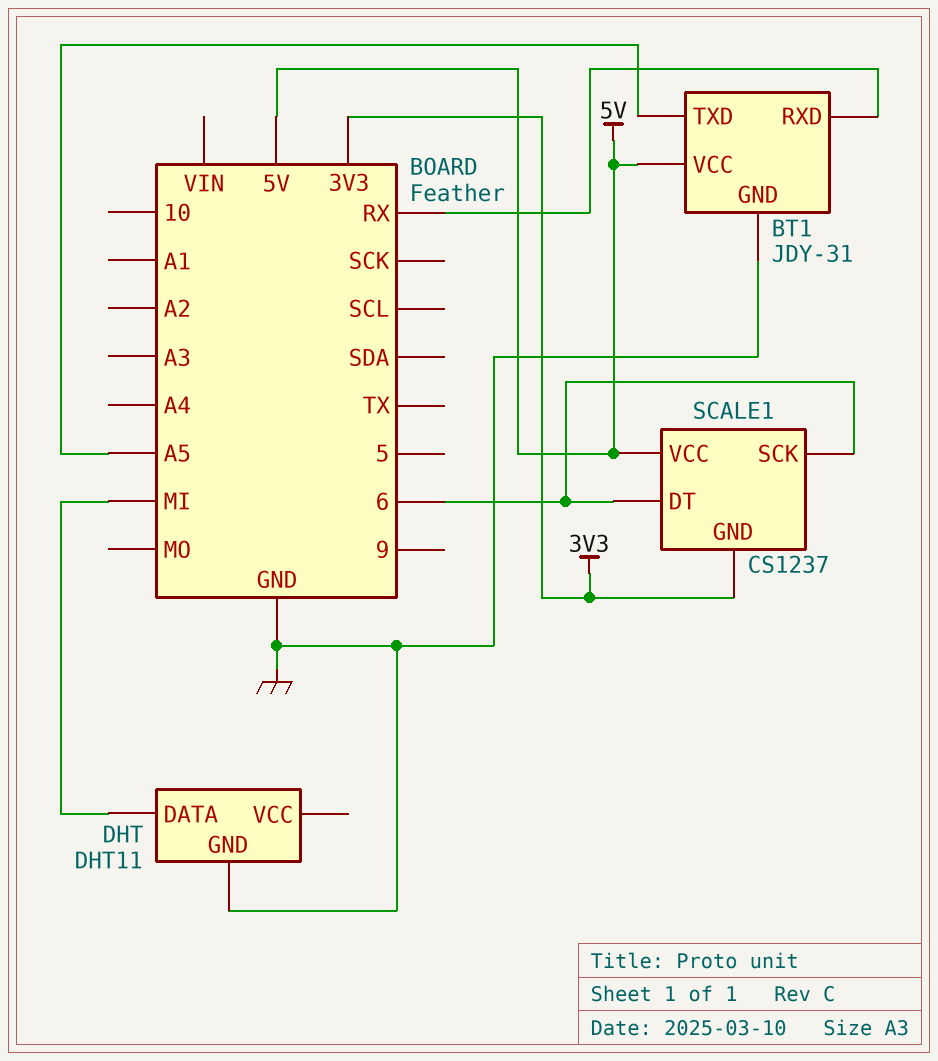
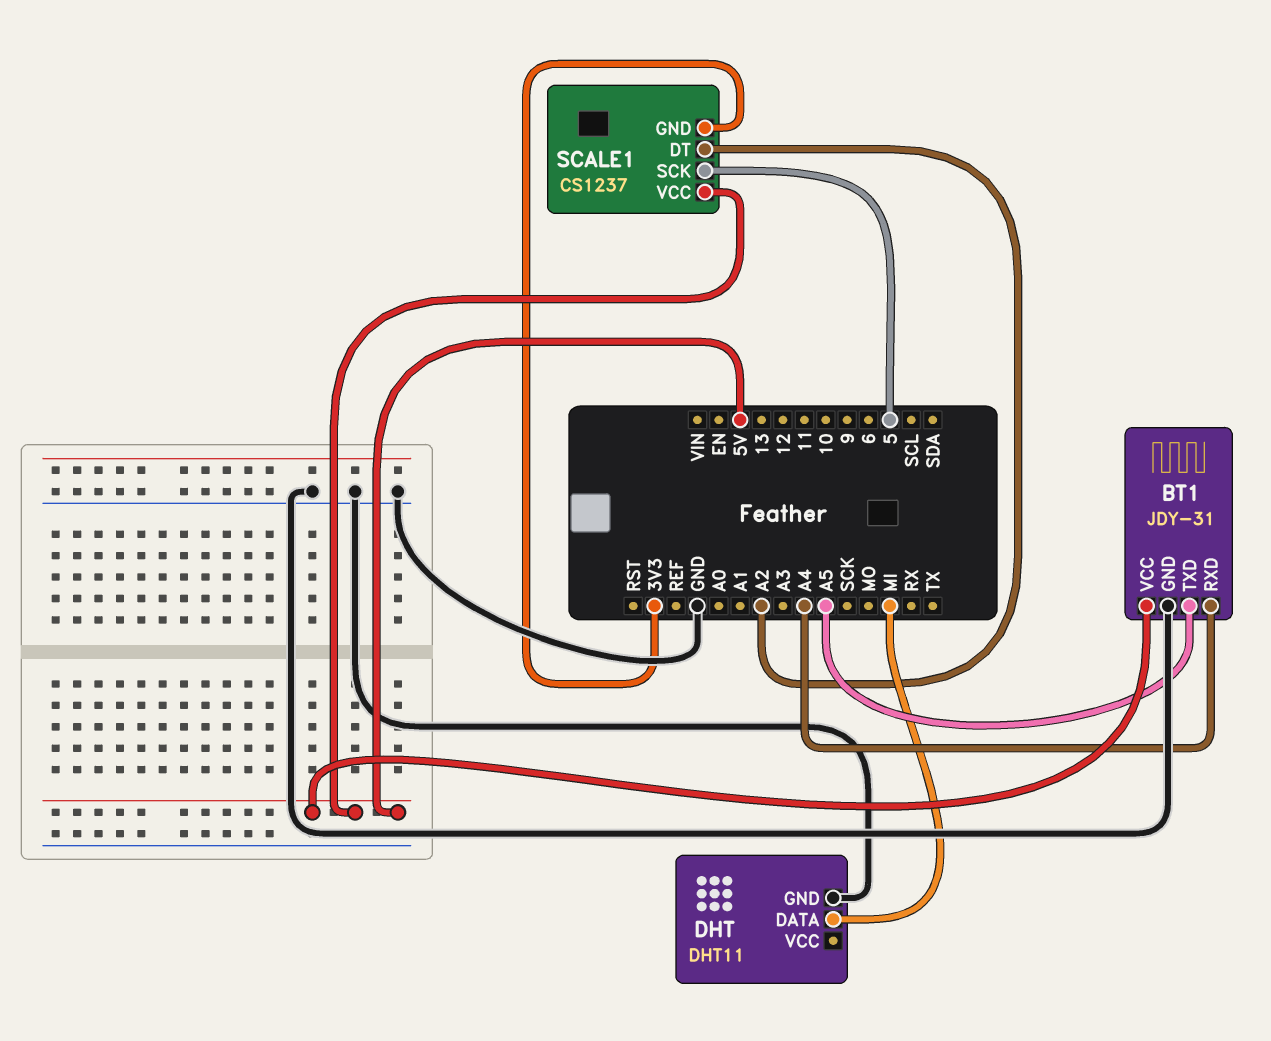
BT1 pin RXD: RX -> A4
SCALE1 pin DT: 6 -> A2
SCALE1 pin SCK: 6 -> 5

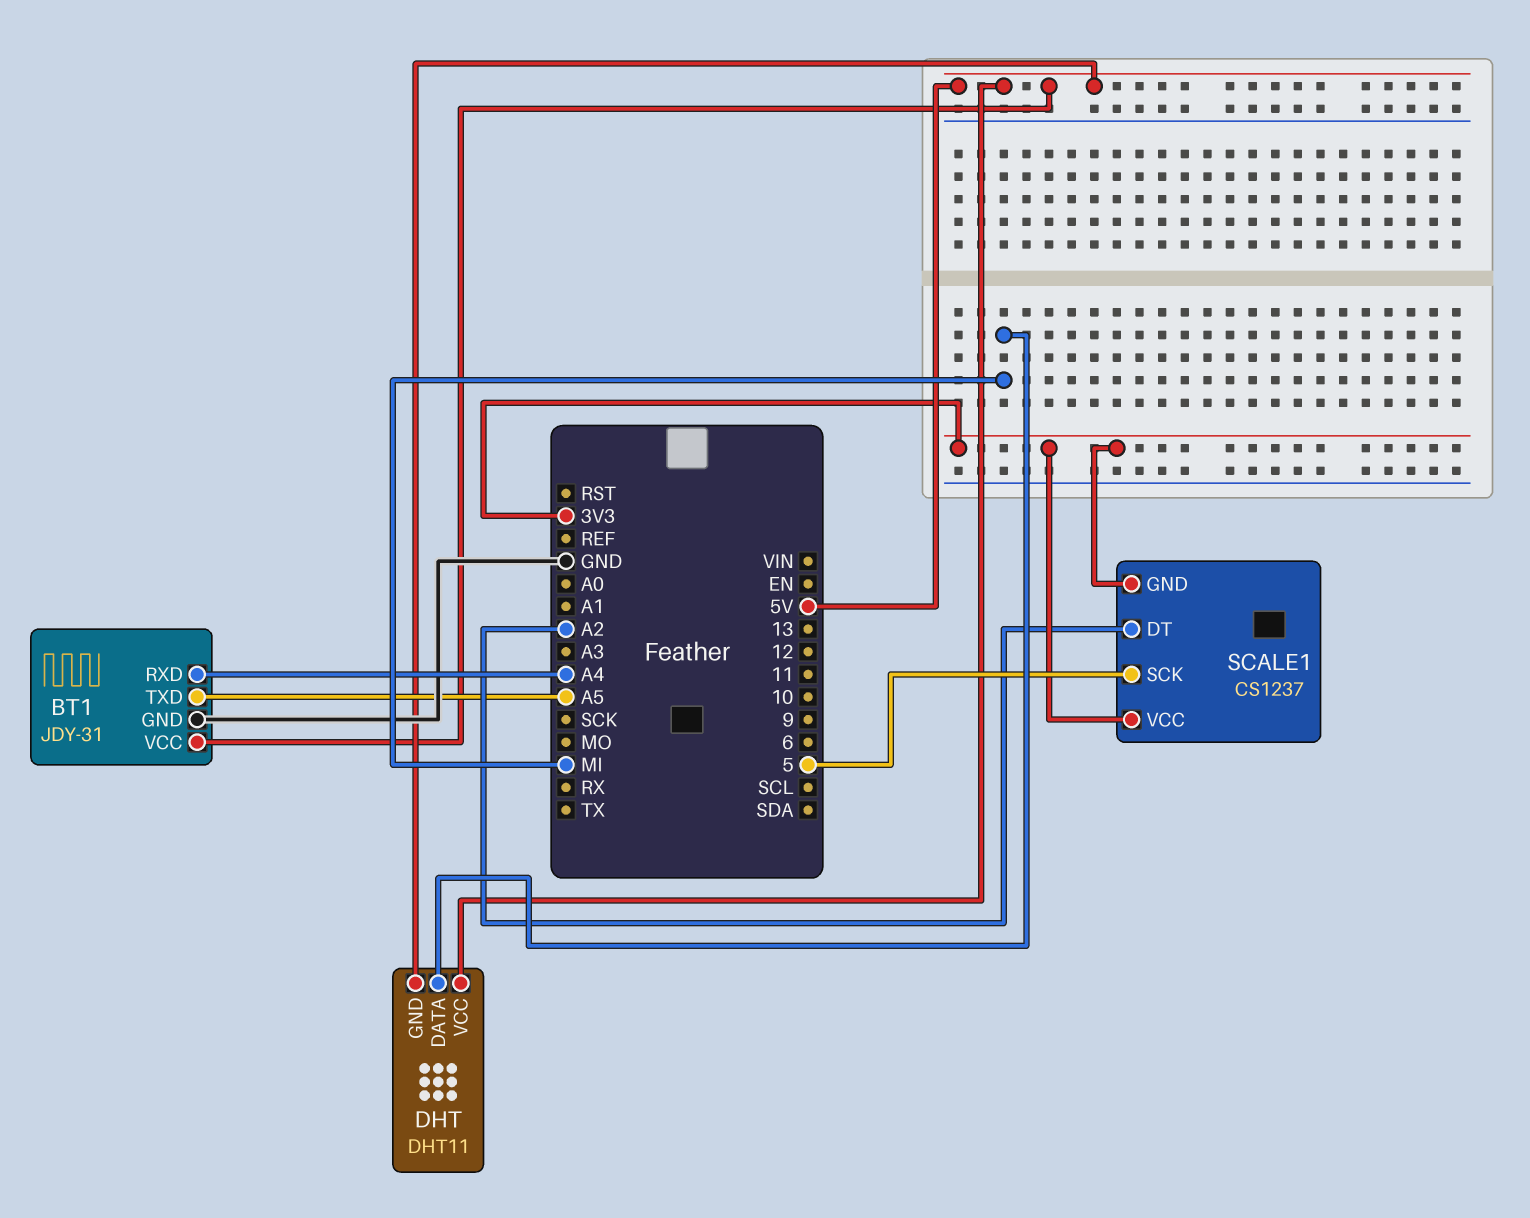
DHT pin GND: GND -> 5V
DHT pin VCC: none -> 5V
SCALE1 pin VCC: 5V -> 3V3

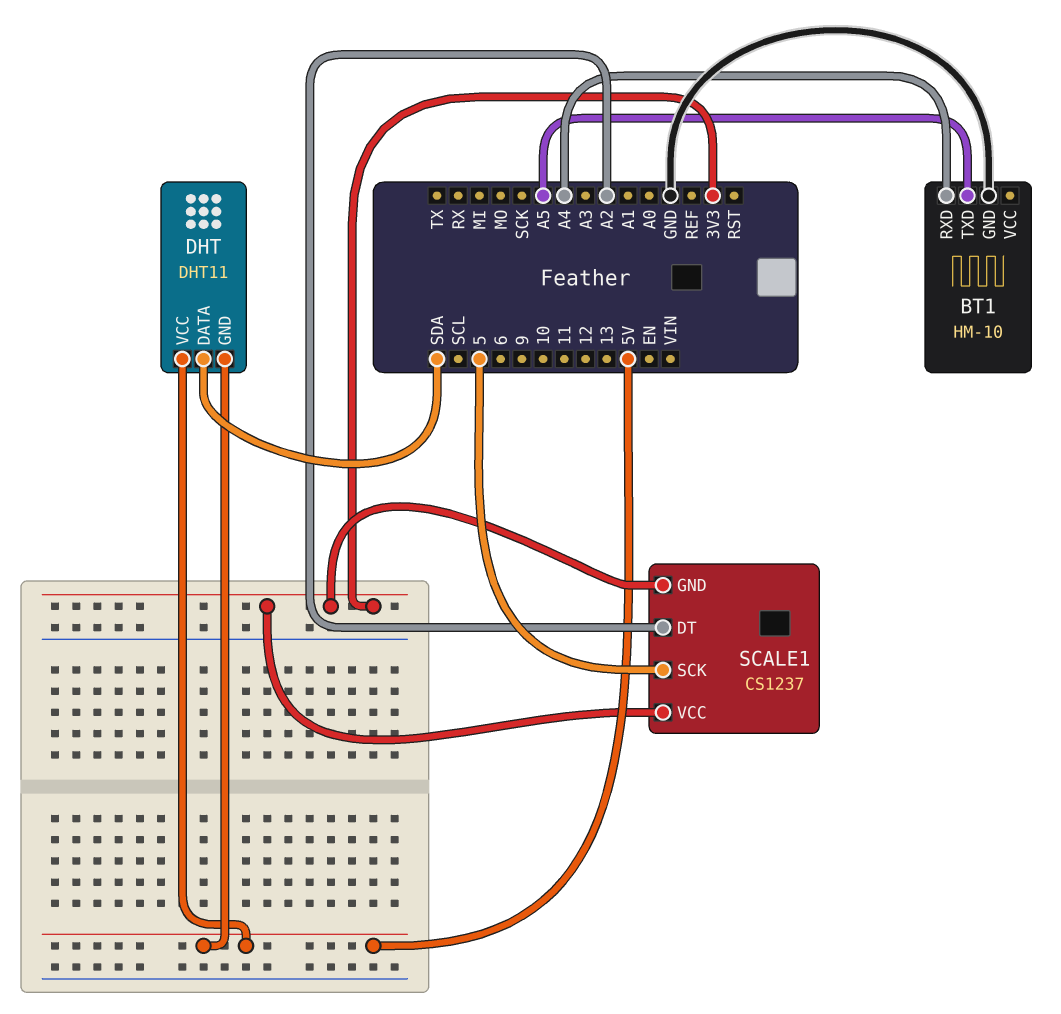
BT1: JDY-31 -> HM-10
BT1 pin VCC: 5V -> none
DHT pin DATA: MI -> SDA

